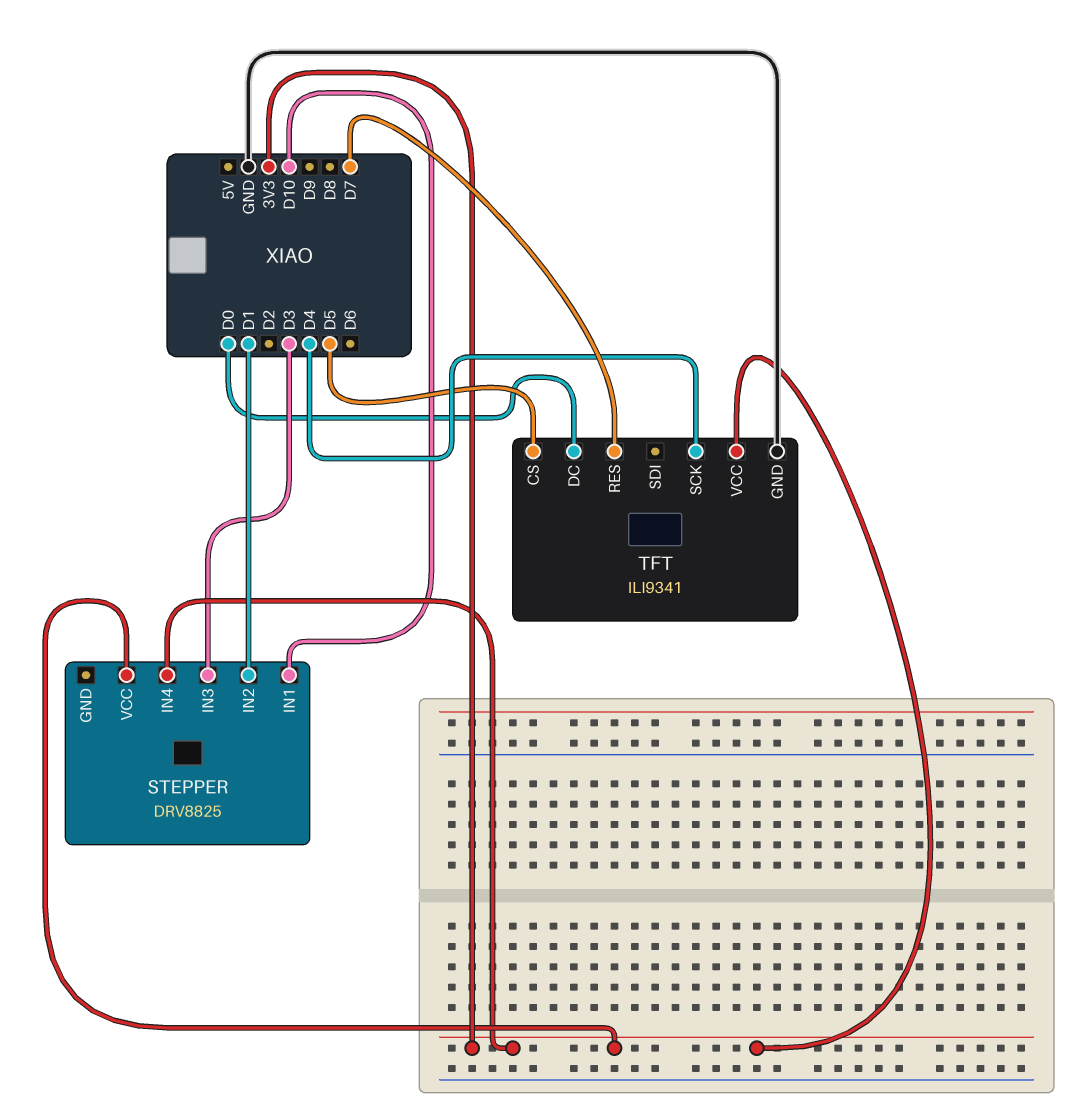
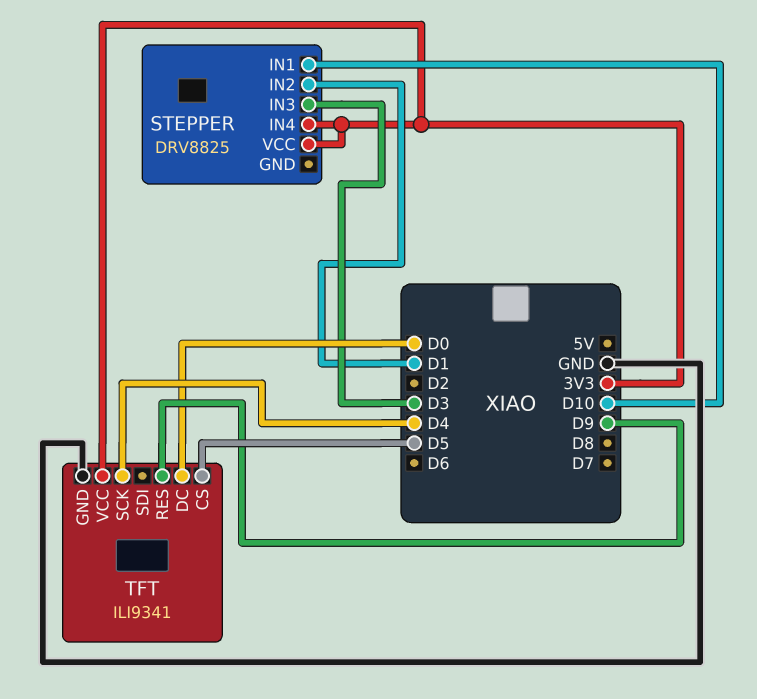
TFT pin RES: D7 -> D9

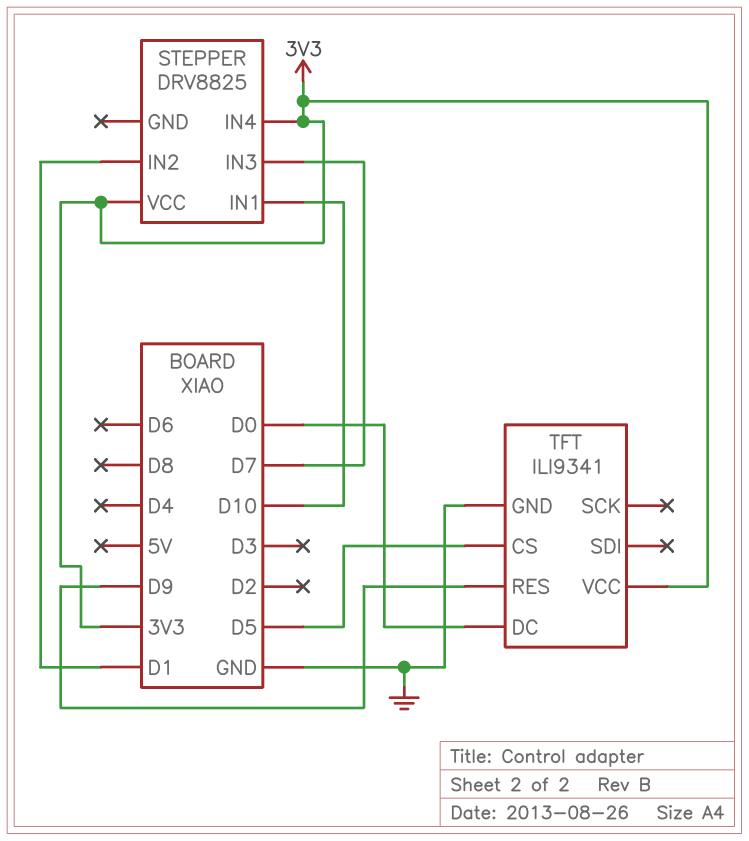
STEPPER pin IN3: D3 -> D7
TFT pin SCK: D4 -> none

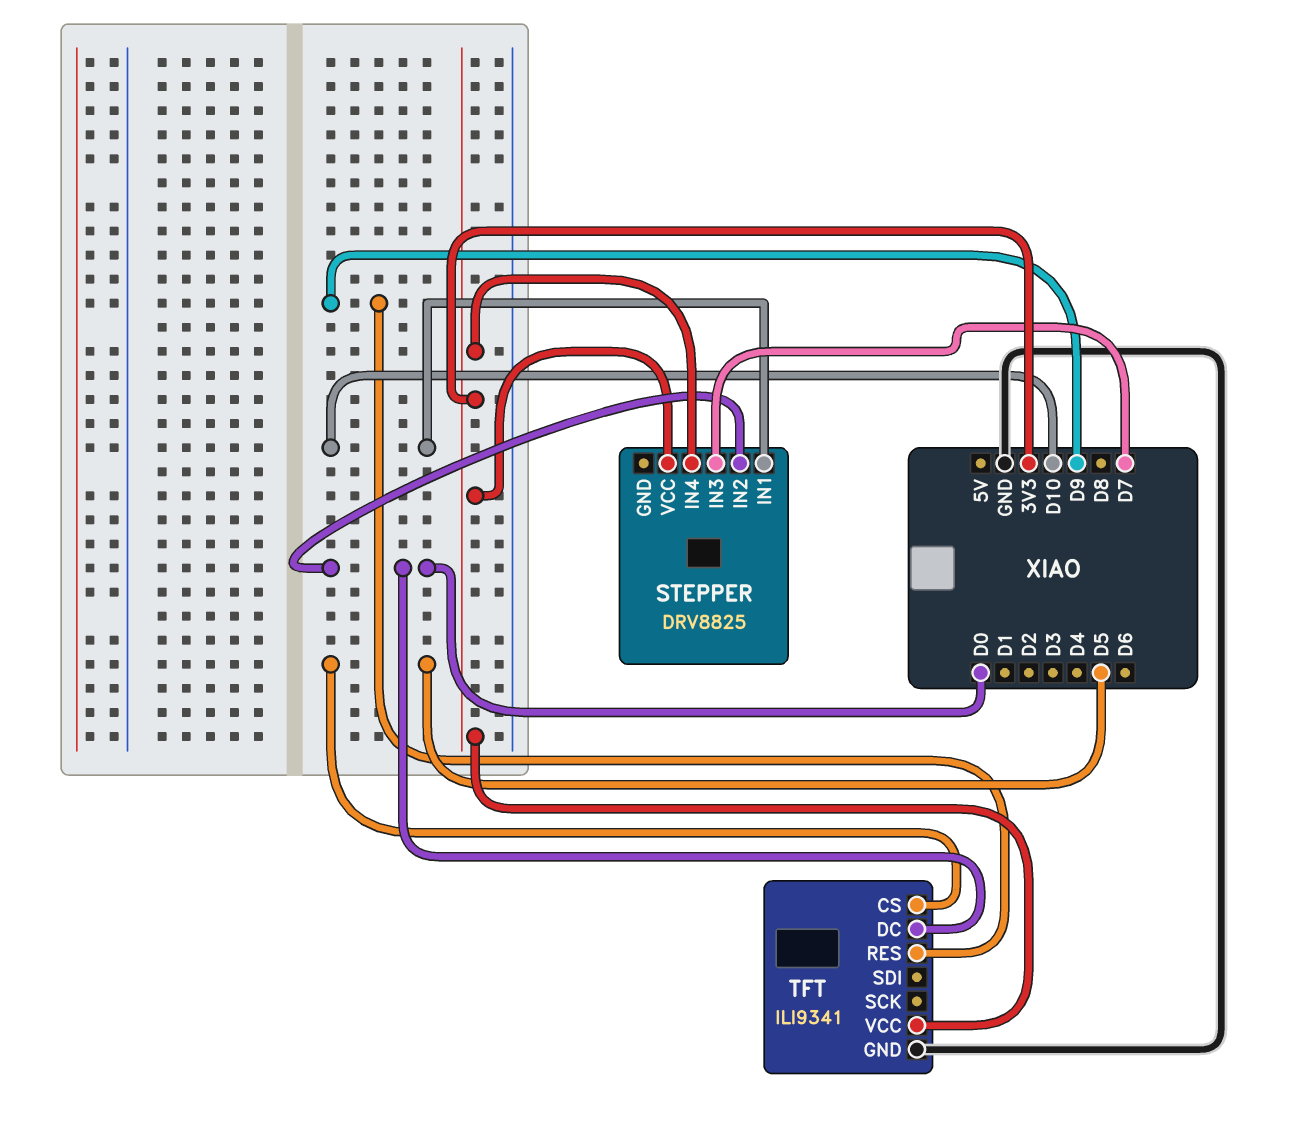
STEPPER pin IN2: D1 -> D0

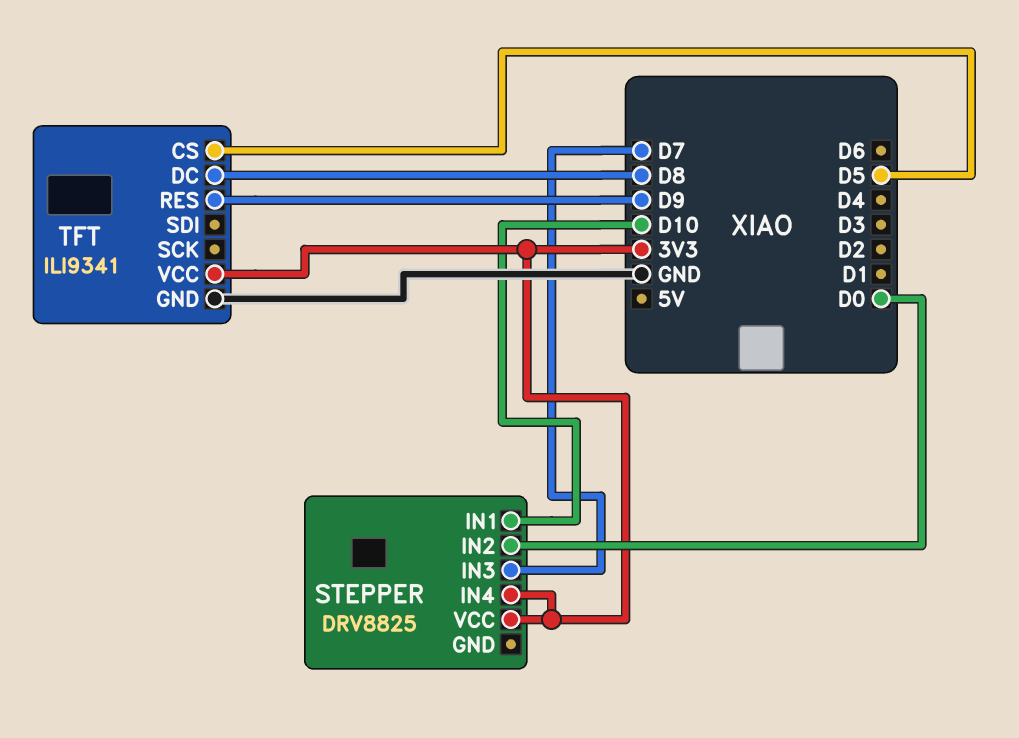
TFT pin DC: D0 -> D8

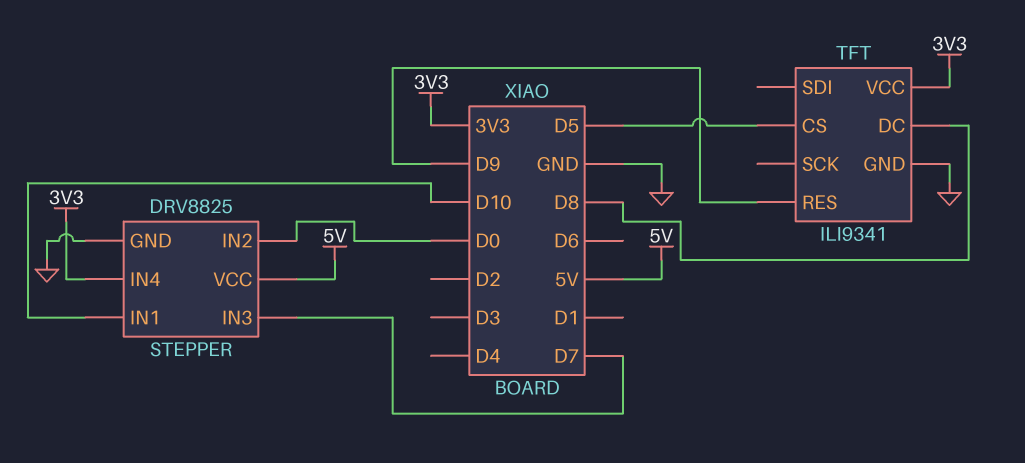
STEPPER pin GND: none -> GND
STEPPER pin VCC: 3V3 -> 5V

